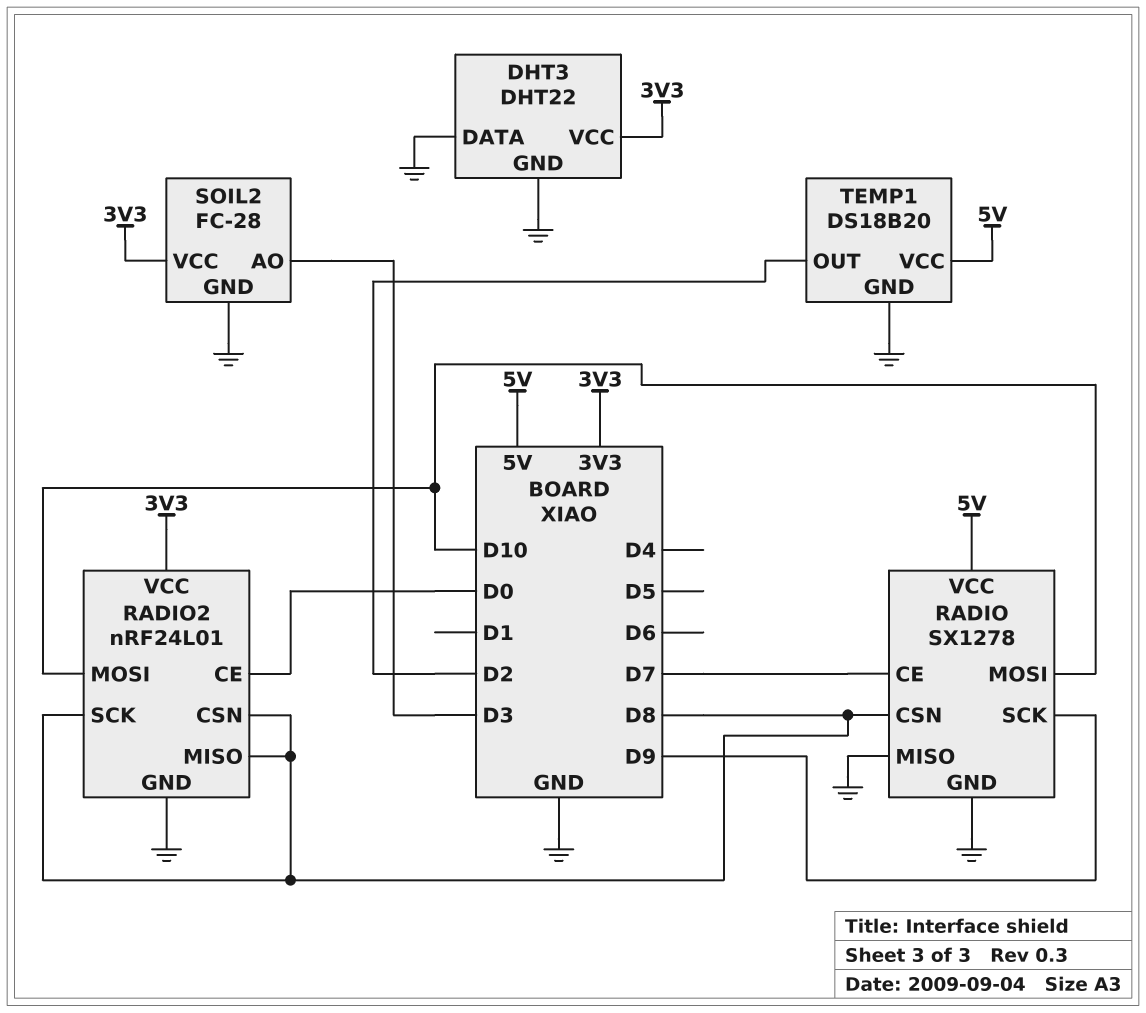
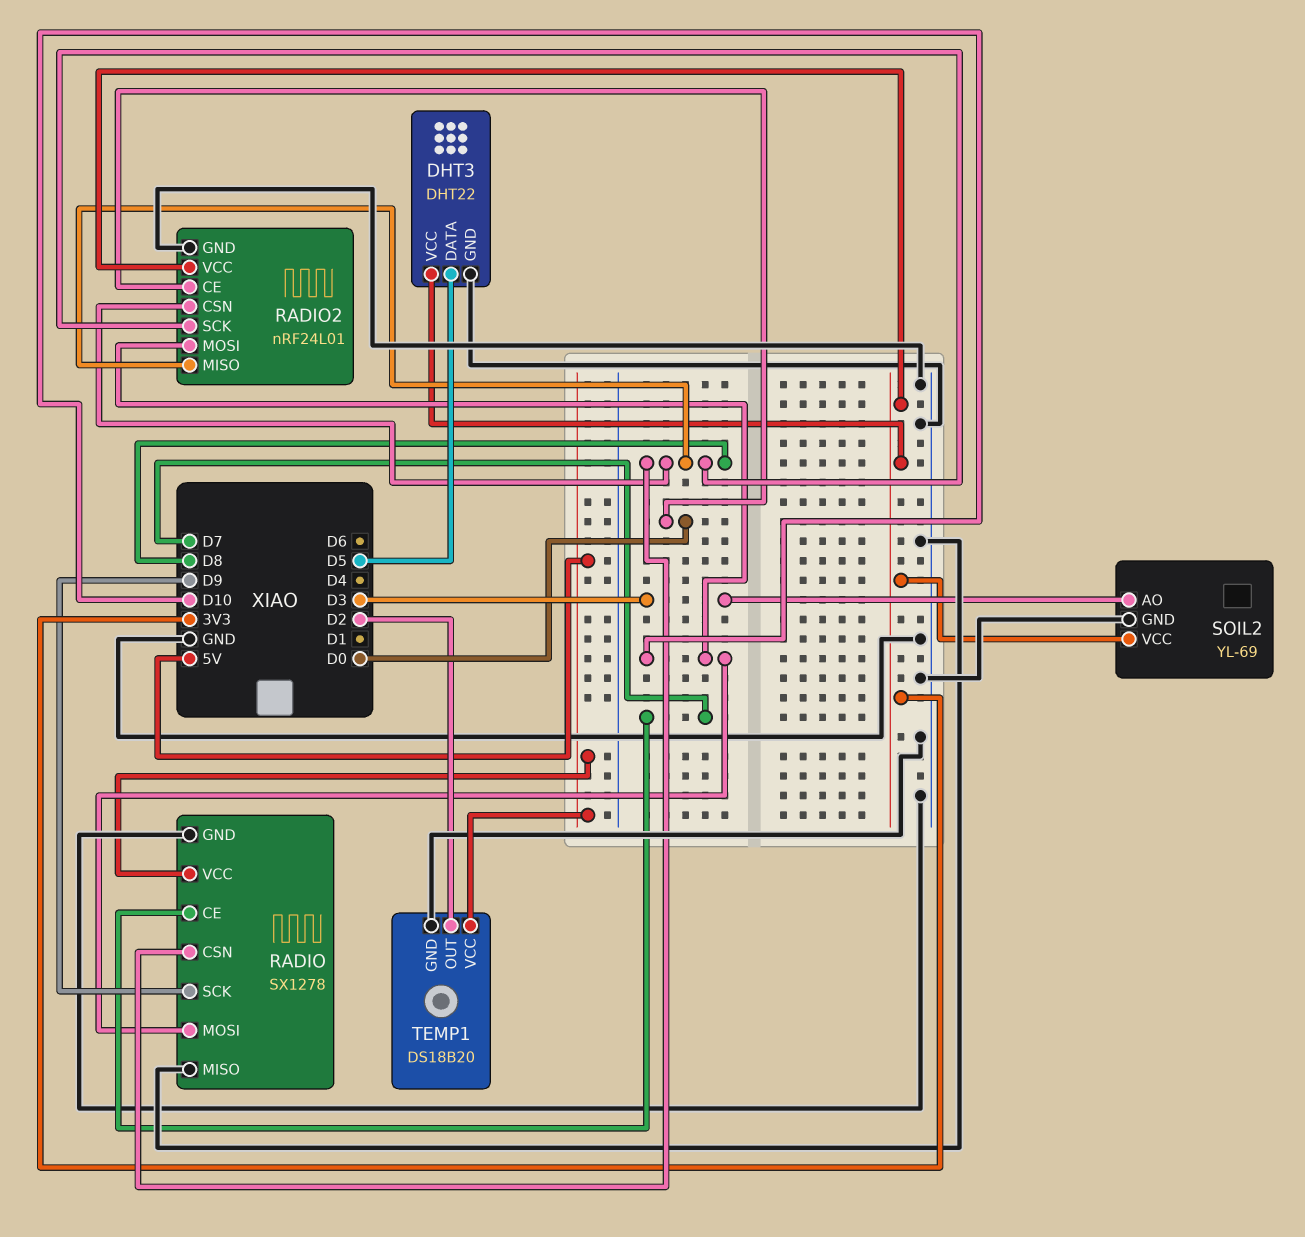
DHT3 pin DATA: GND -> D5
SOIL2: FC-28 -> YL-69

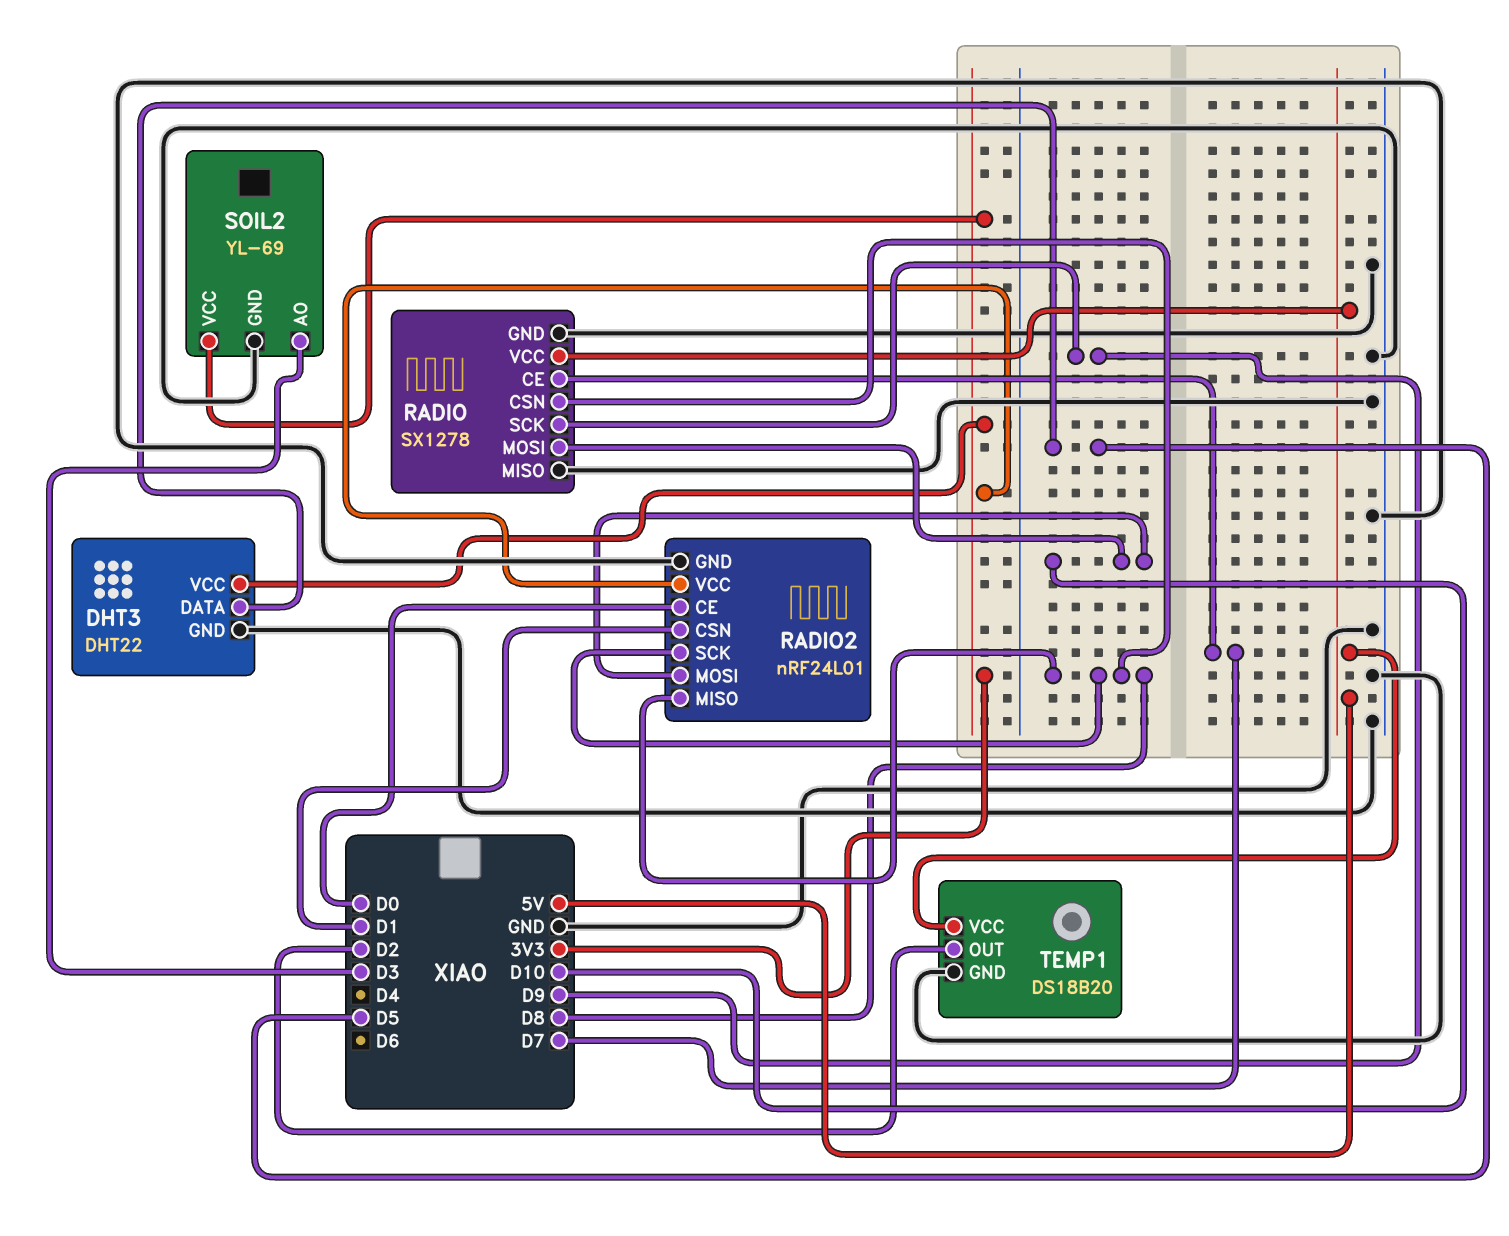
RADIO2 pin CSN: D8 -> D1

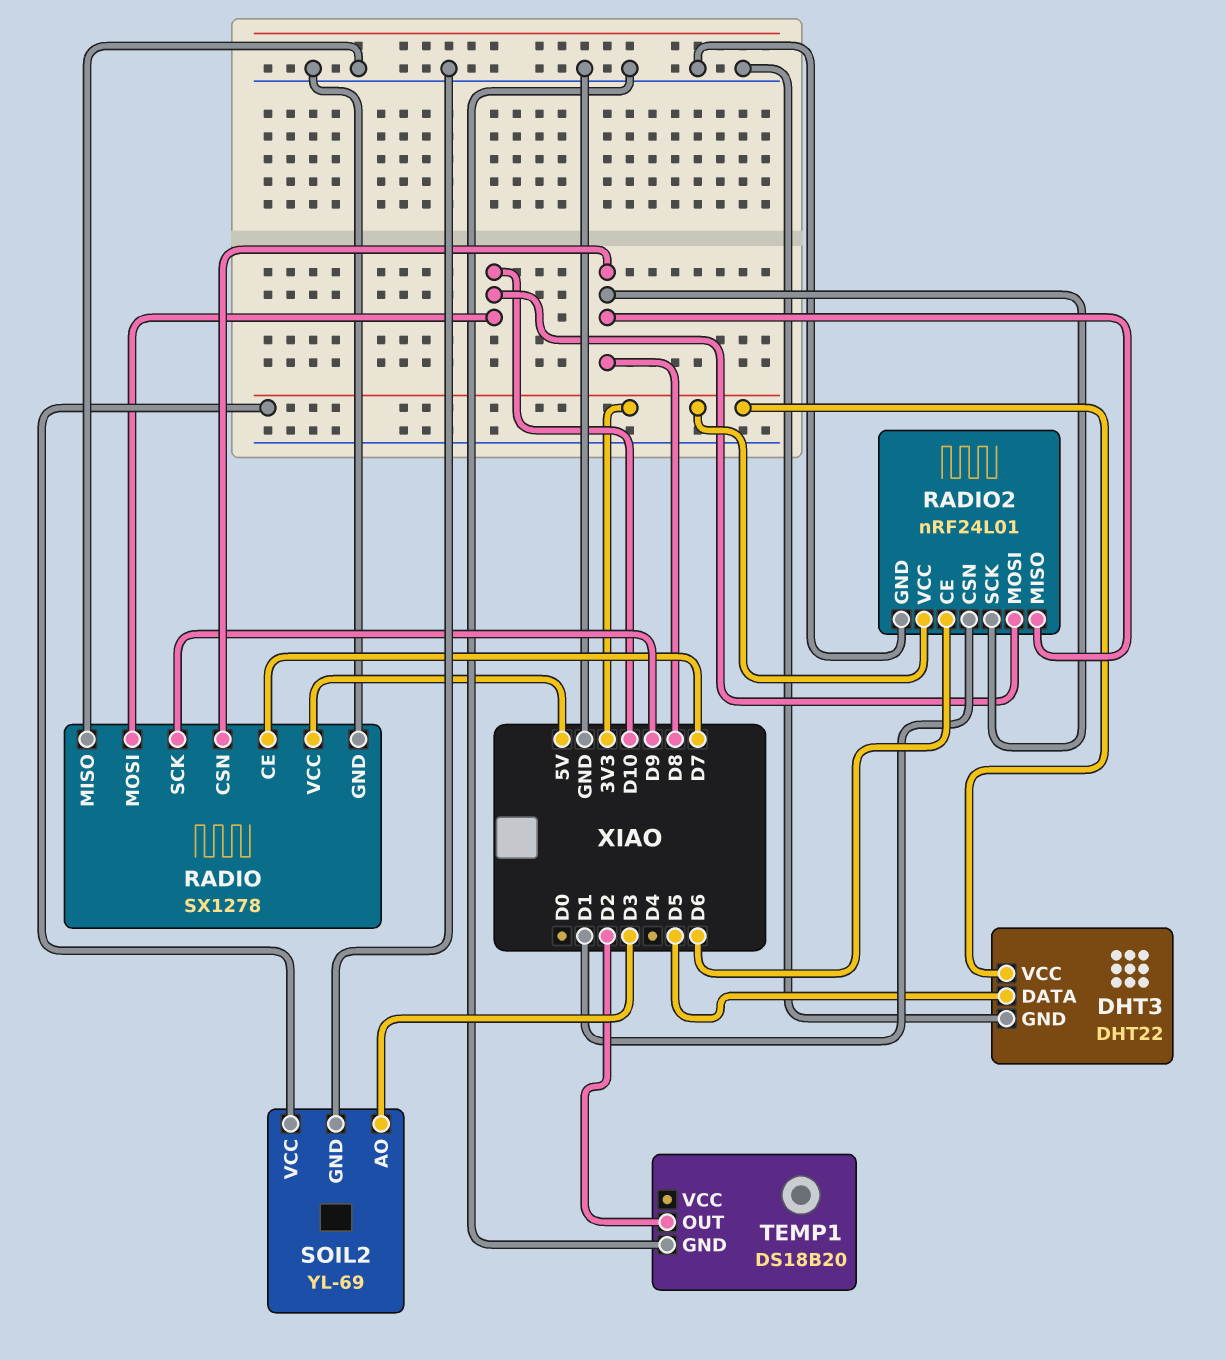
RADIO2 pin CE: D0 -> D6
TEMP1 pin VCC: 5V -> none

